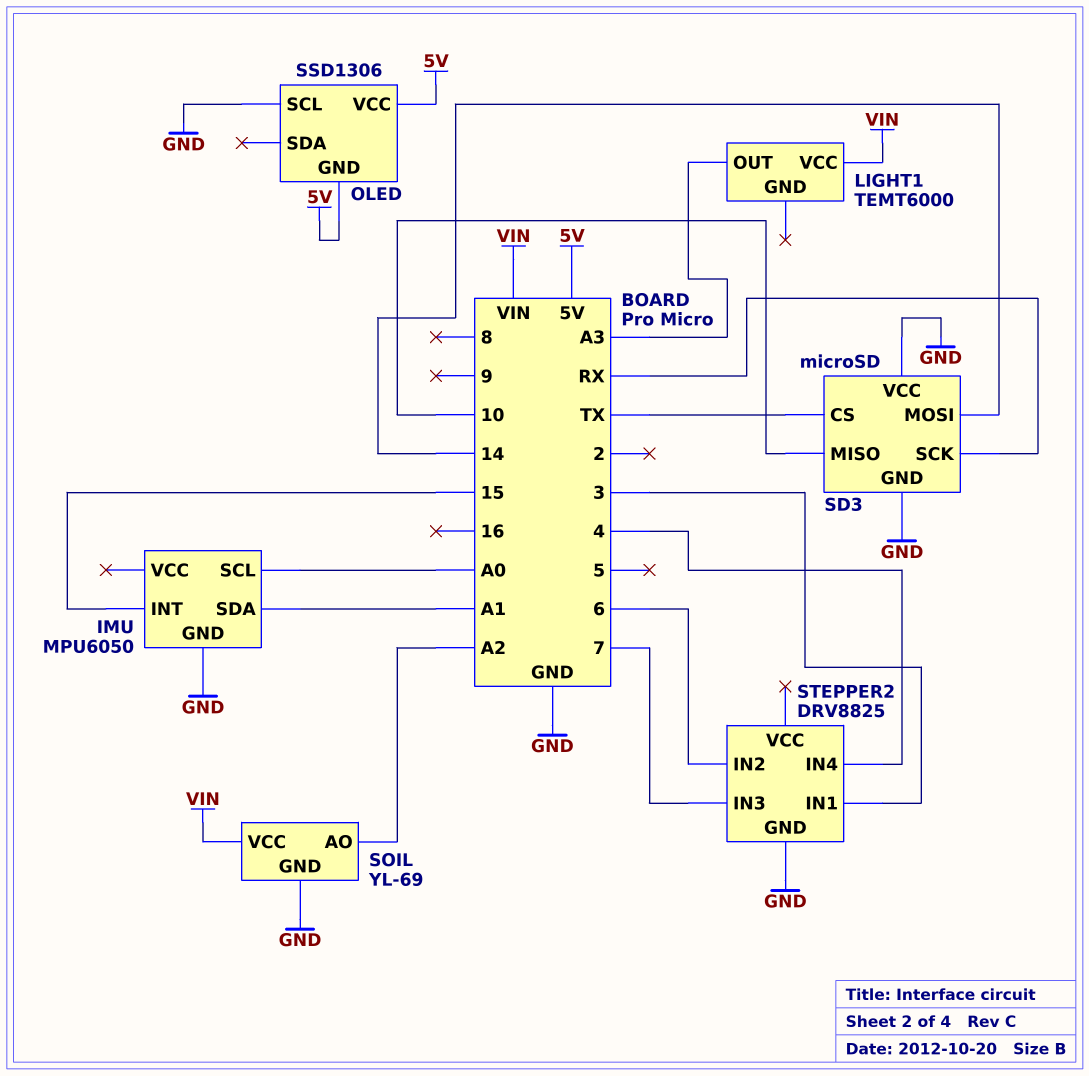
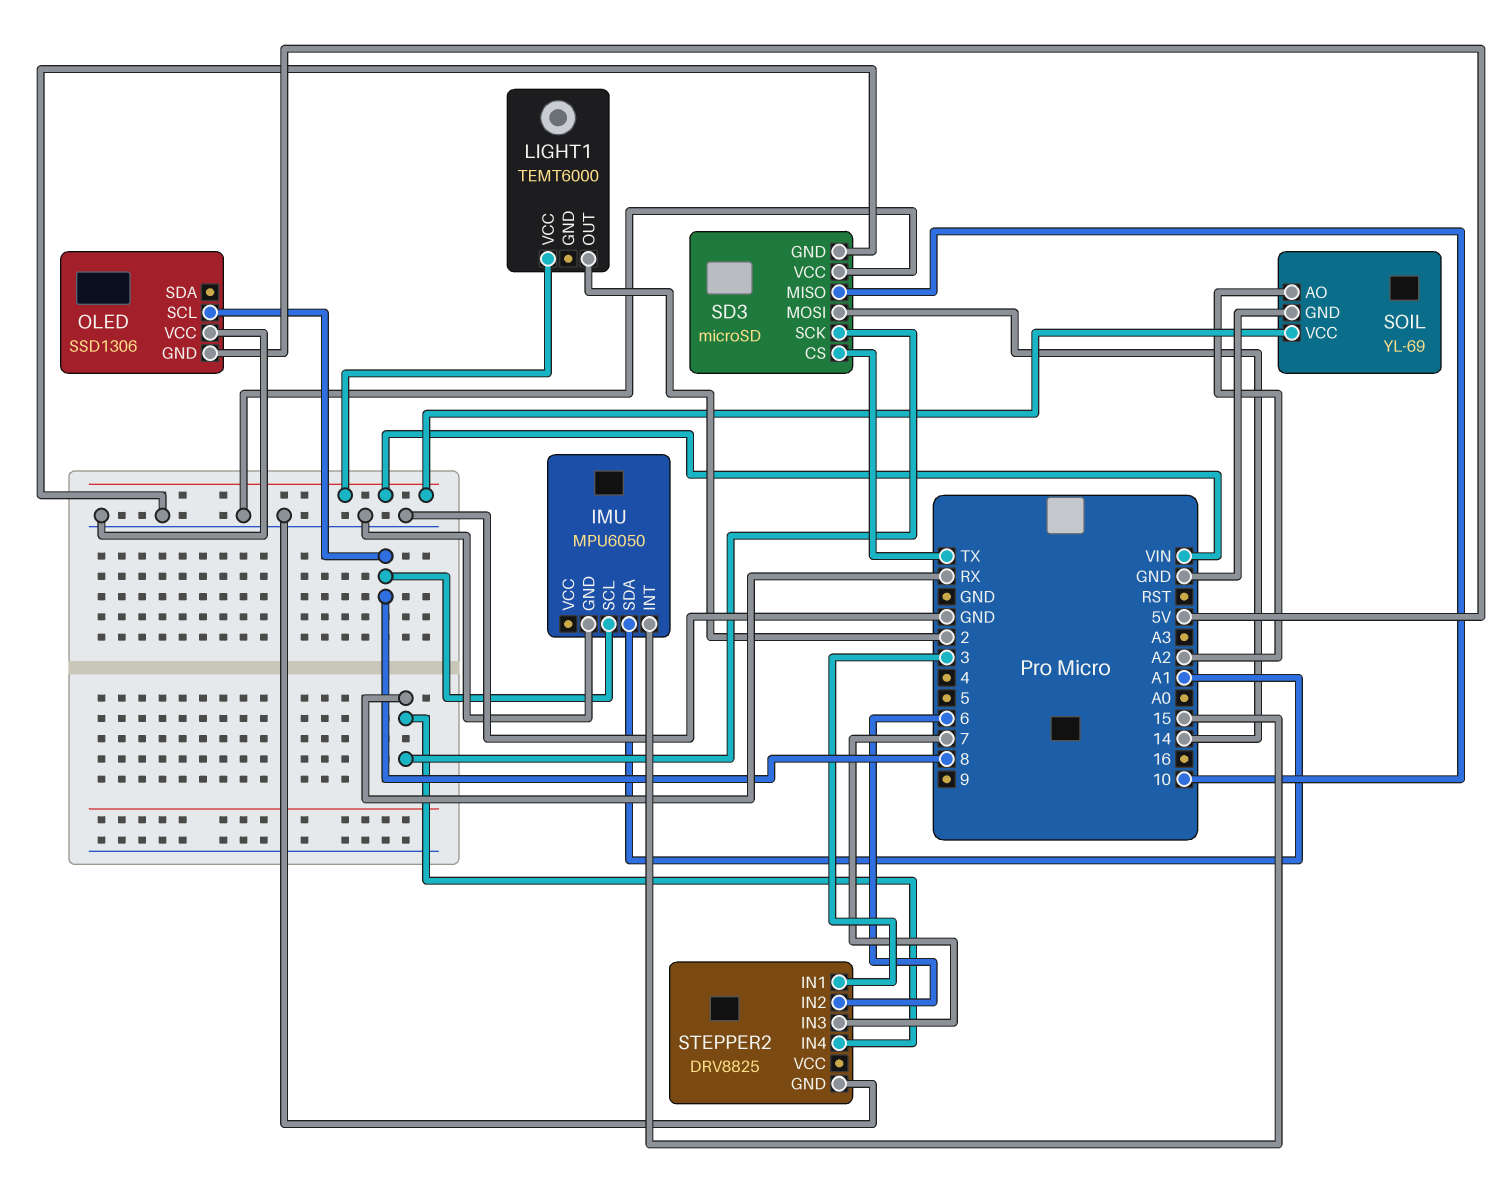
IMU pin SCL: A0 -> 8
LIGHT1 pin OUT: A3 -> 2
OLED pin SCL: GND -> 8
OLED pin VCC: 5V -> GND
STEPPER2 pin IN4: 4 -> RX

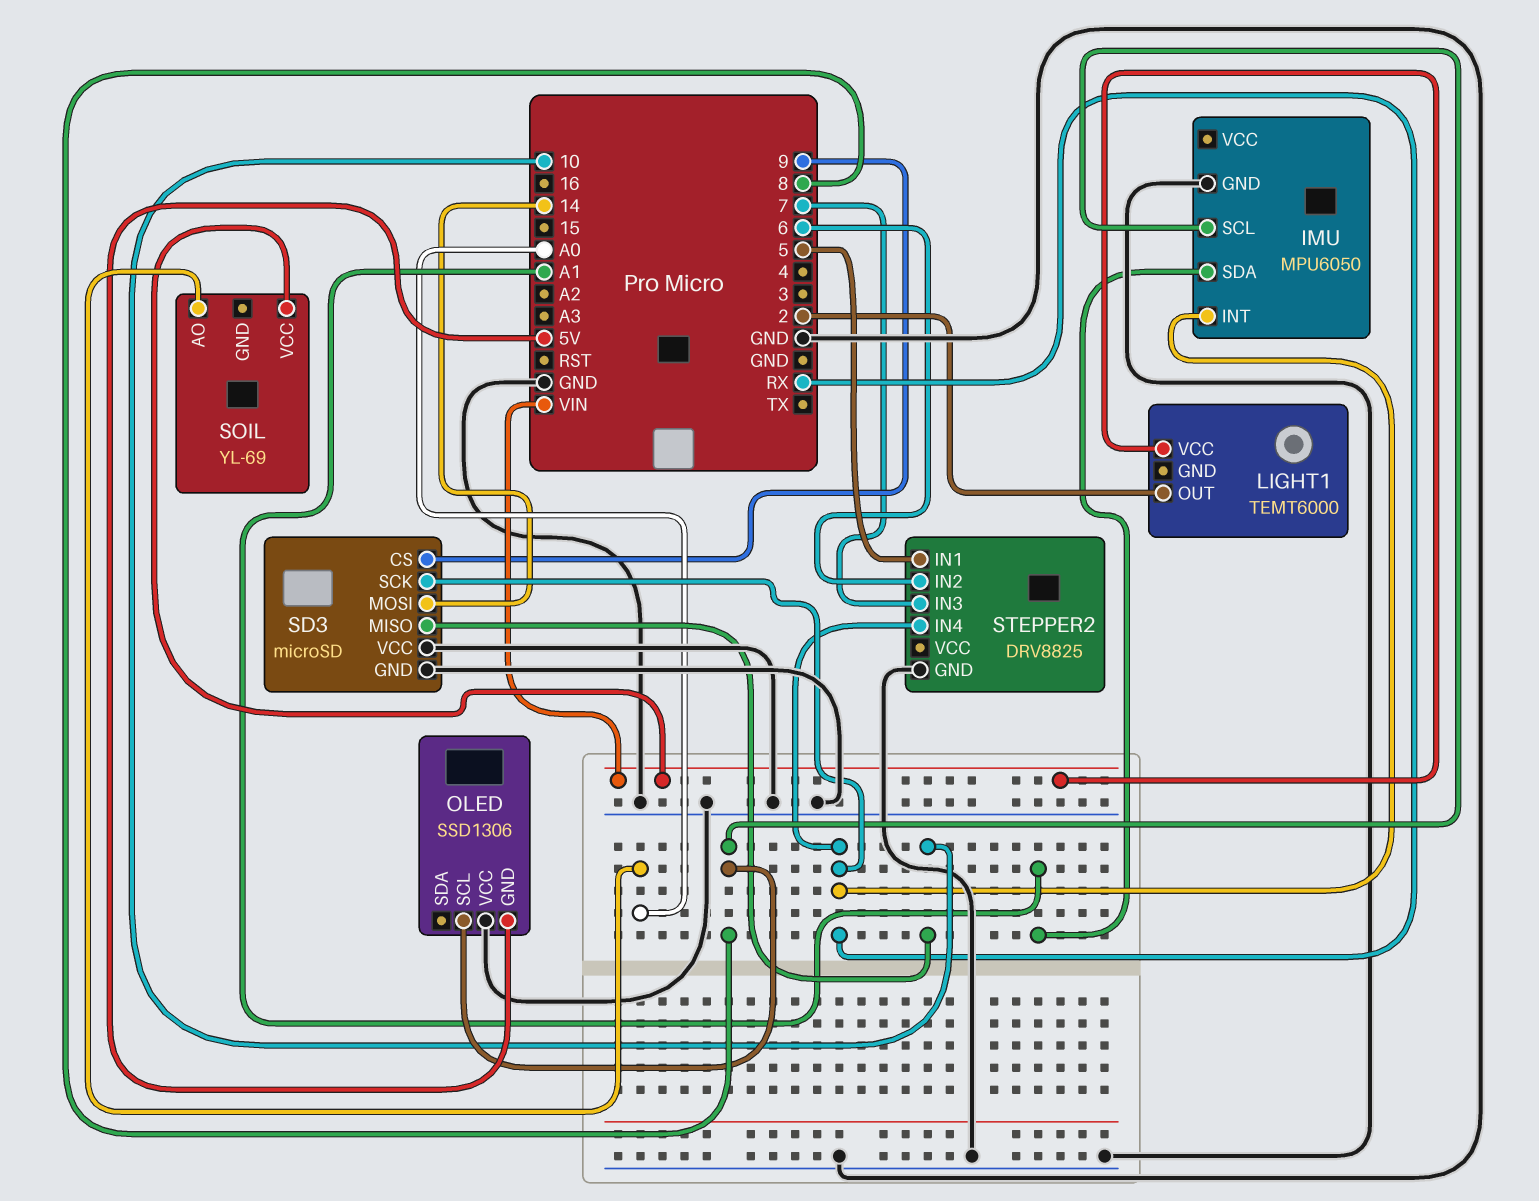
IMU pin INT: 15 -> RX
SD3 pin CS: TX -> 9
SOIL pin AO: A2 -> A0
SOIL pin GND: GND -> none
STEPPER2 pin IN1: 3 -> 5

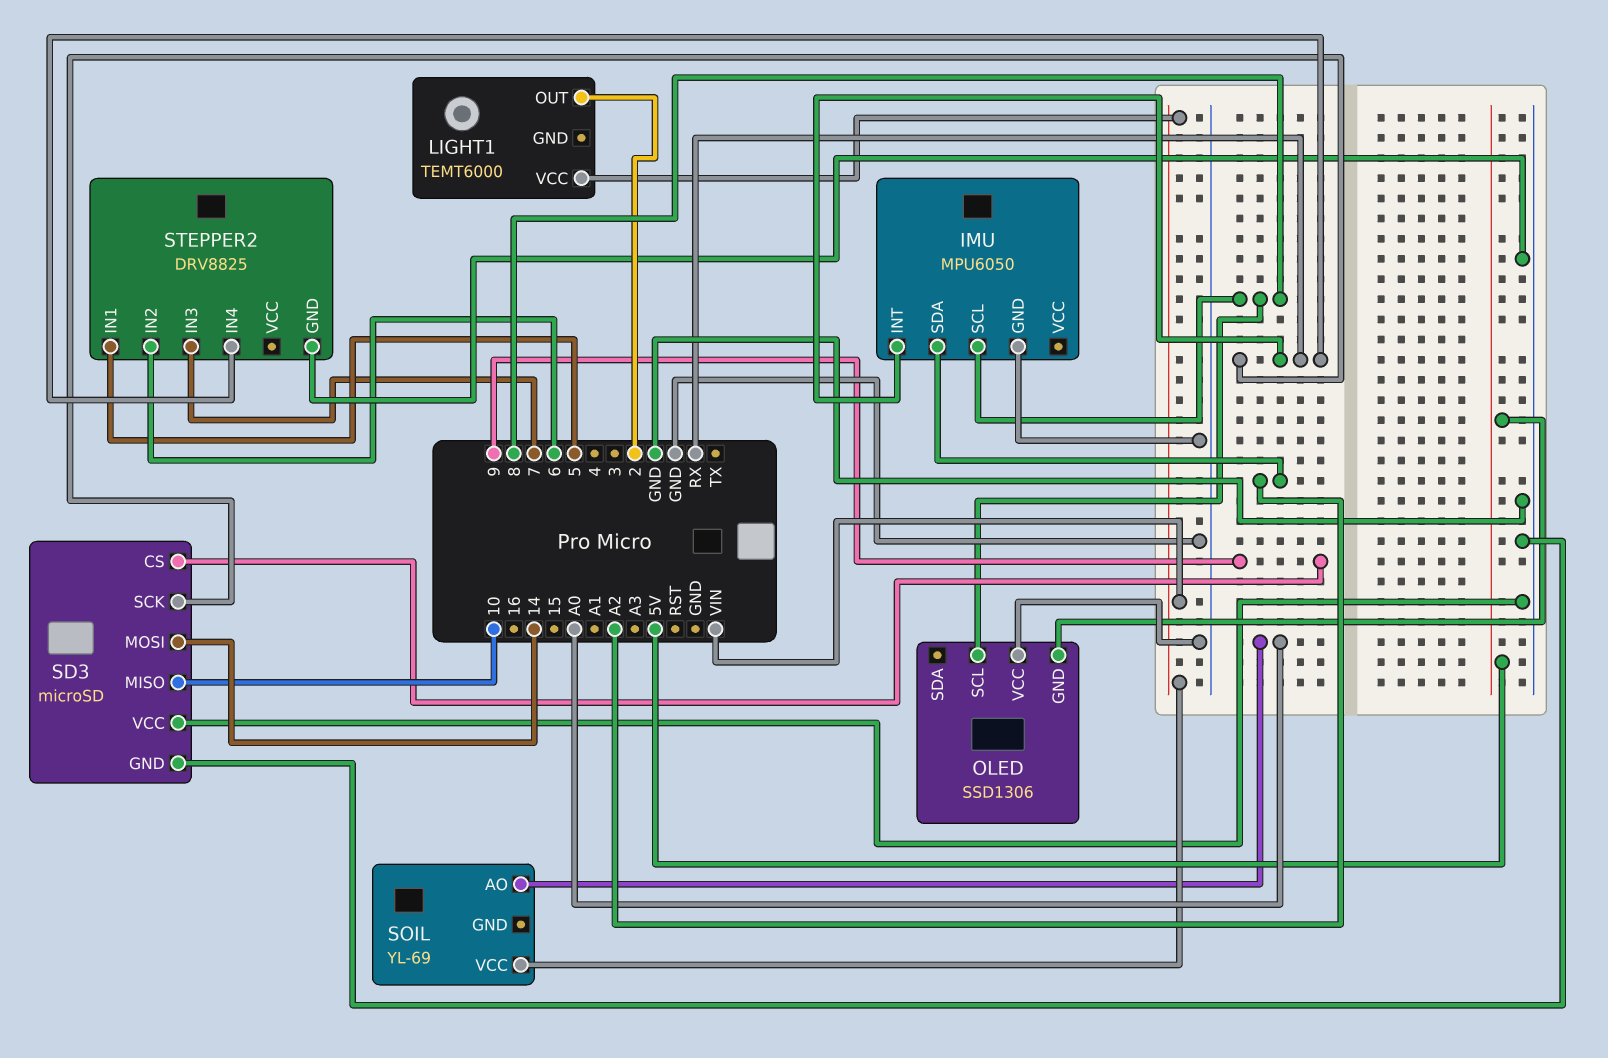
IMU pin SDA: A1 -> A2

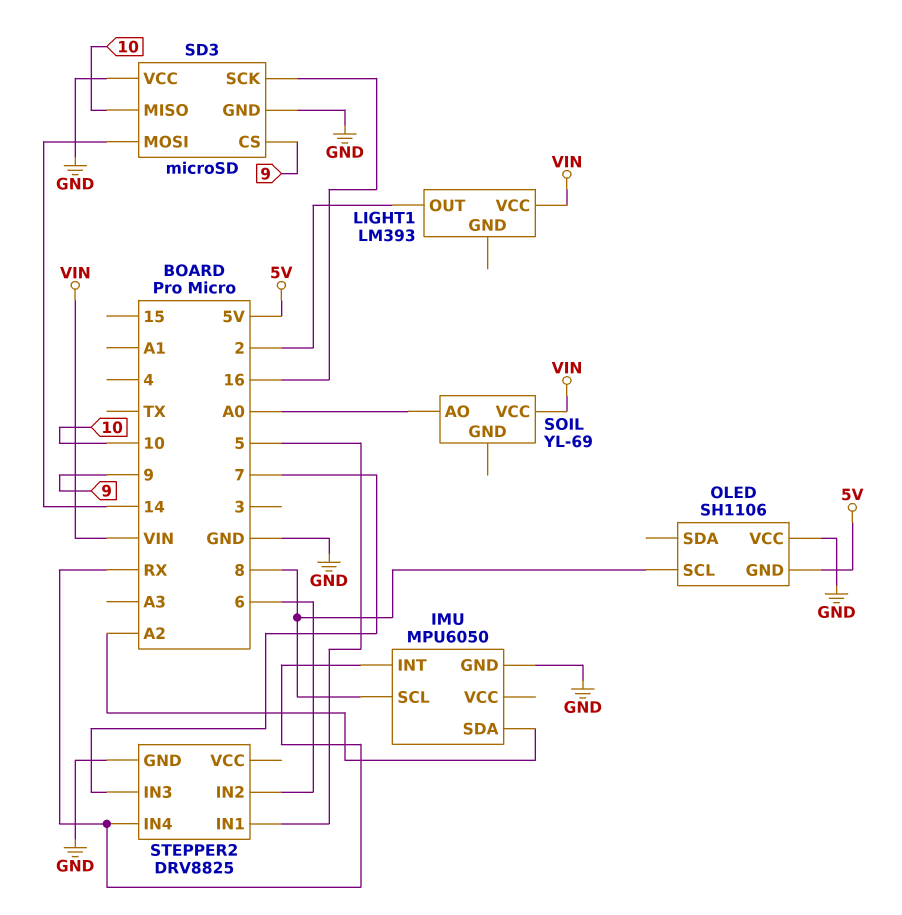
LIGHT1: TEMT6000 -> LM393
OLED: SSD1306 -> SH1106
SD3 pin SCK: RX -> 16

